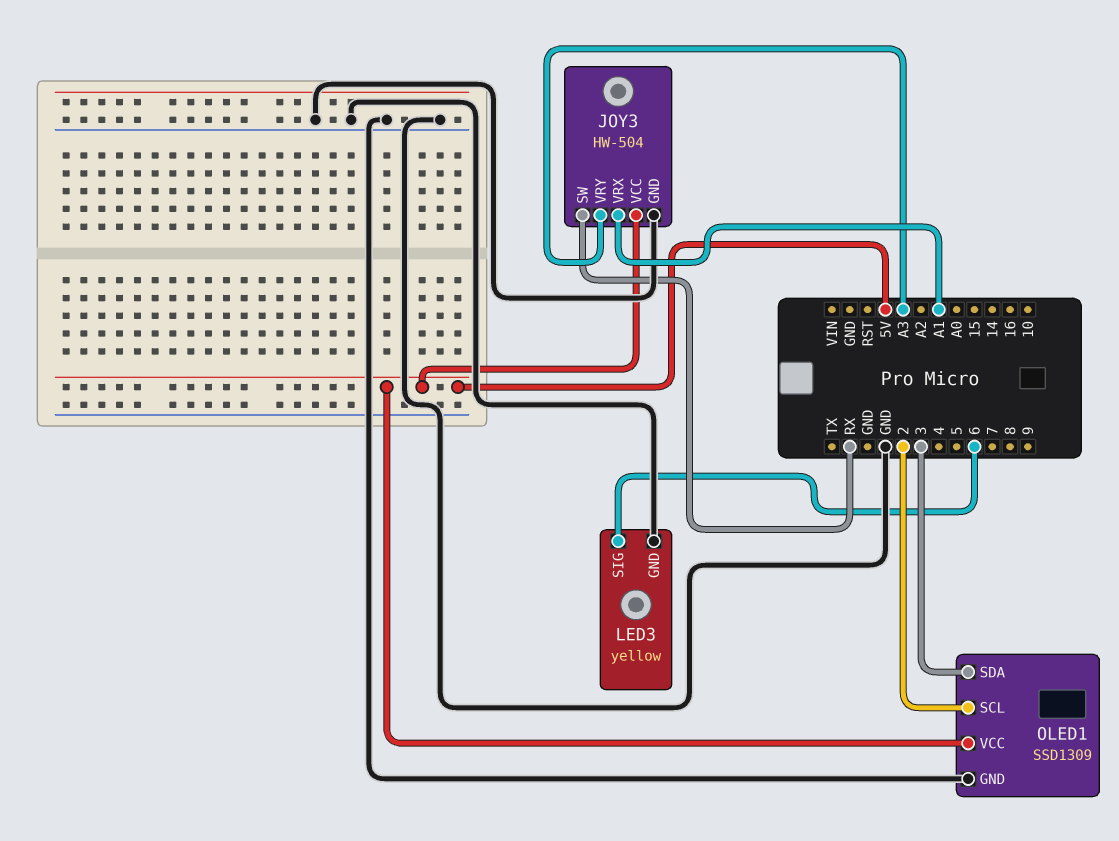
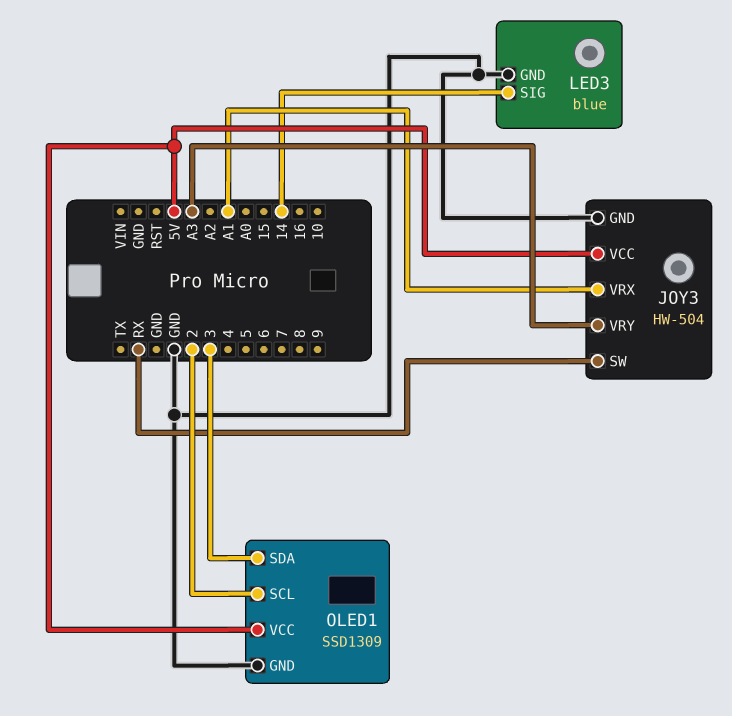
LED3: yellow -> blue
LED3 pin SIG: 6 -> 14

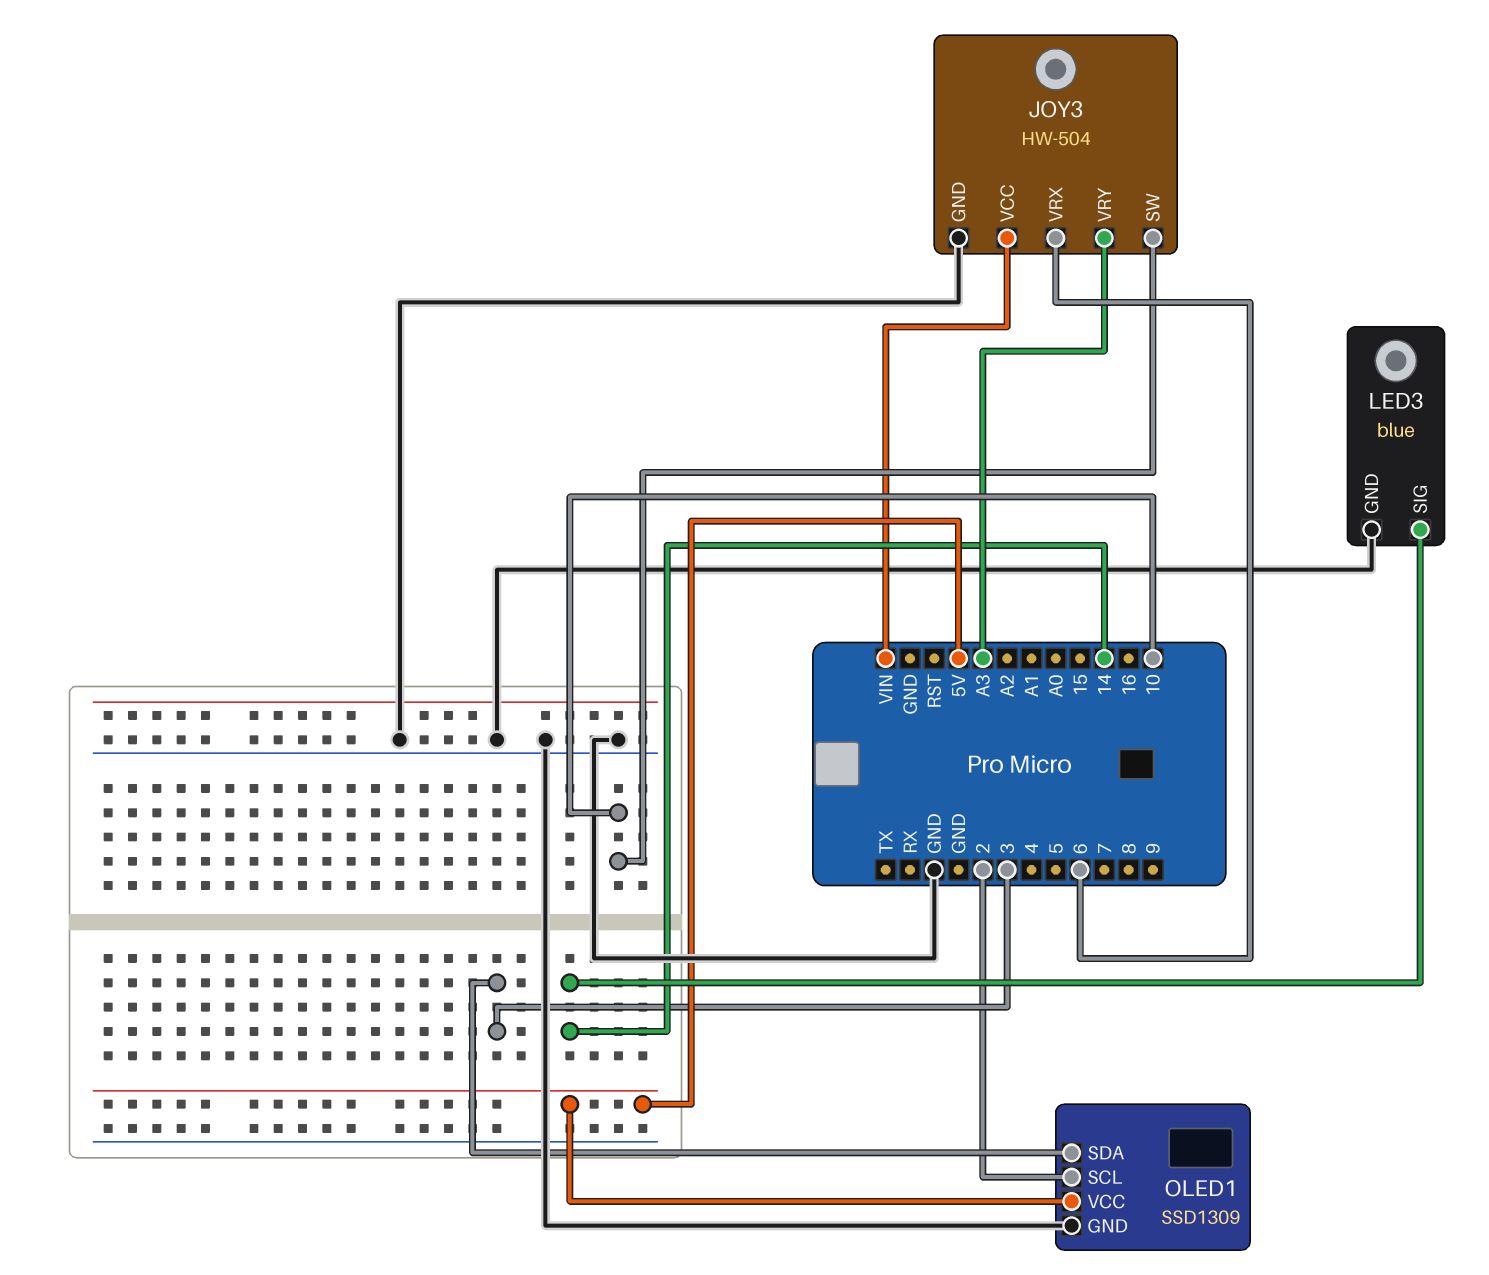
JOY3 pin SW: RX -> 10
JOY3 pin VCC: 5V -> VIN
JOY3 pin VRX: A1 -> 6

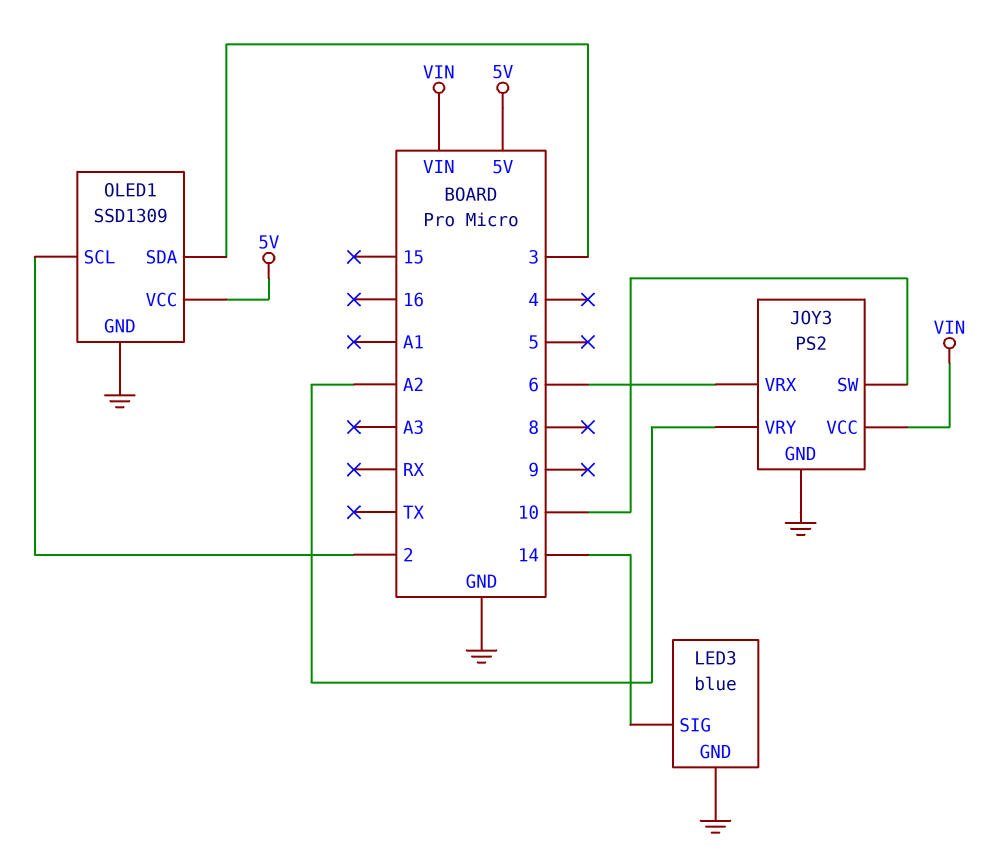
JOY3: HW-504 -> PS2
JOY3 pin VRY: A3 -> A2

